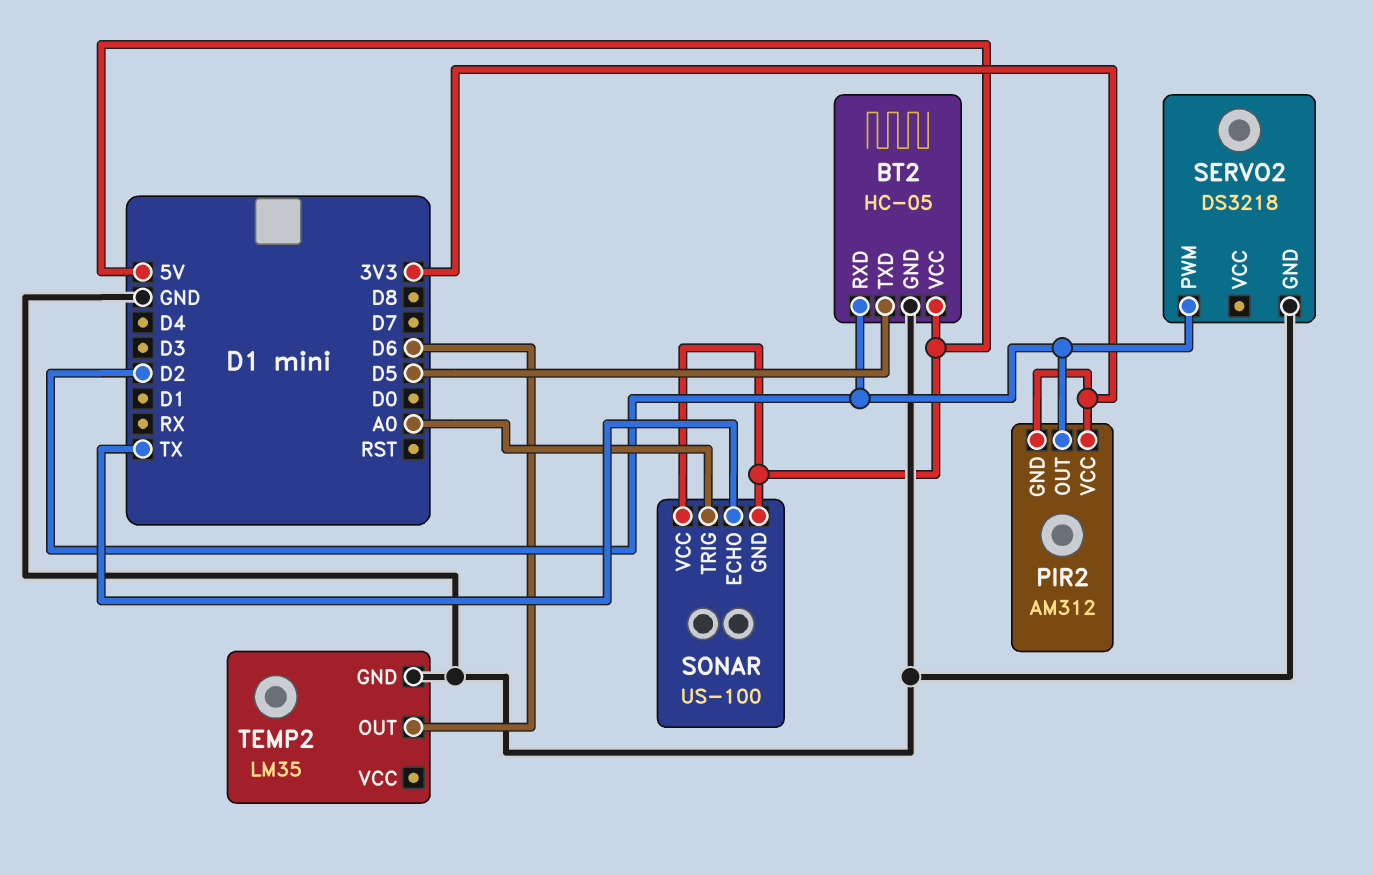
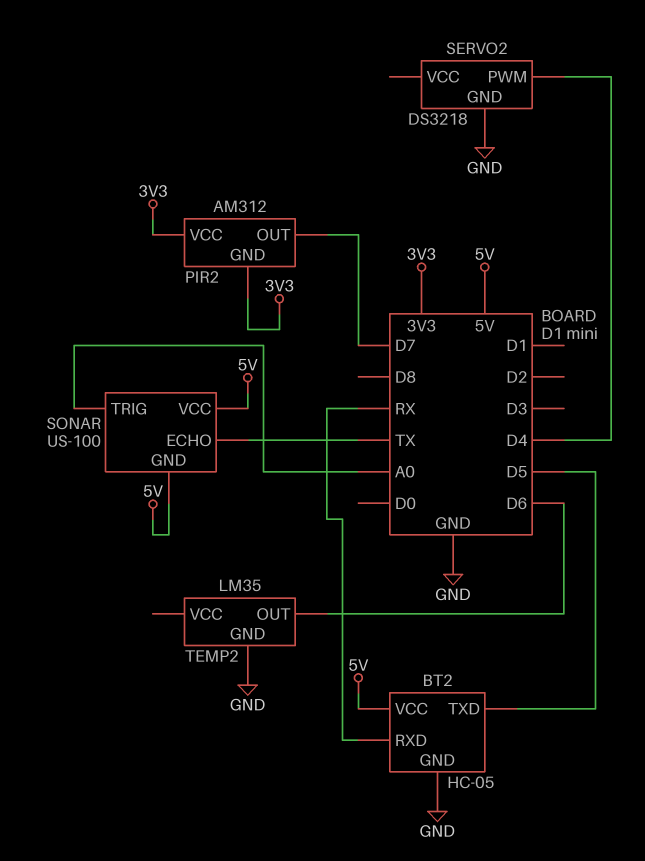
BT2 pin RXD: D2 -> RX
PIR2 pin OUT: D2 -> D7
SERVO2 pin PWM: D2 -> D4

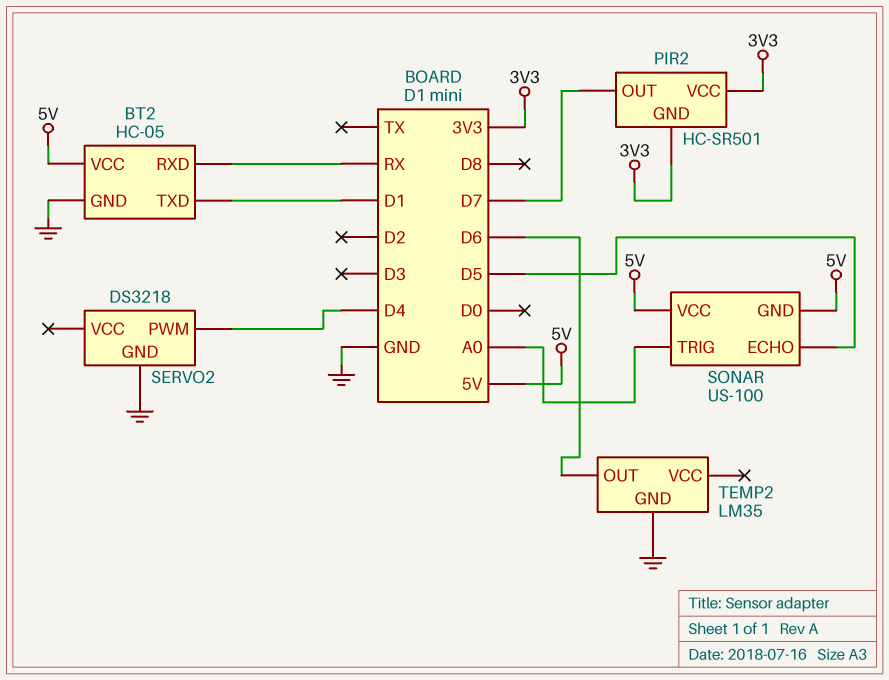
BT2 pin TXD: D5 -> D1
PIR2: AM312 -> HC-SR501
SONAR pin ECHO: TX -> D5

